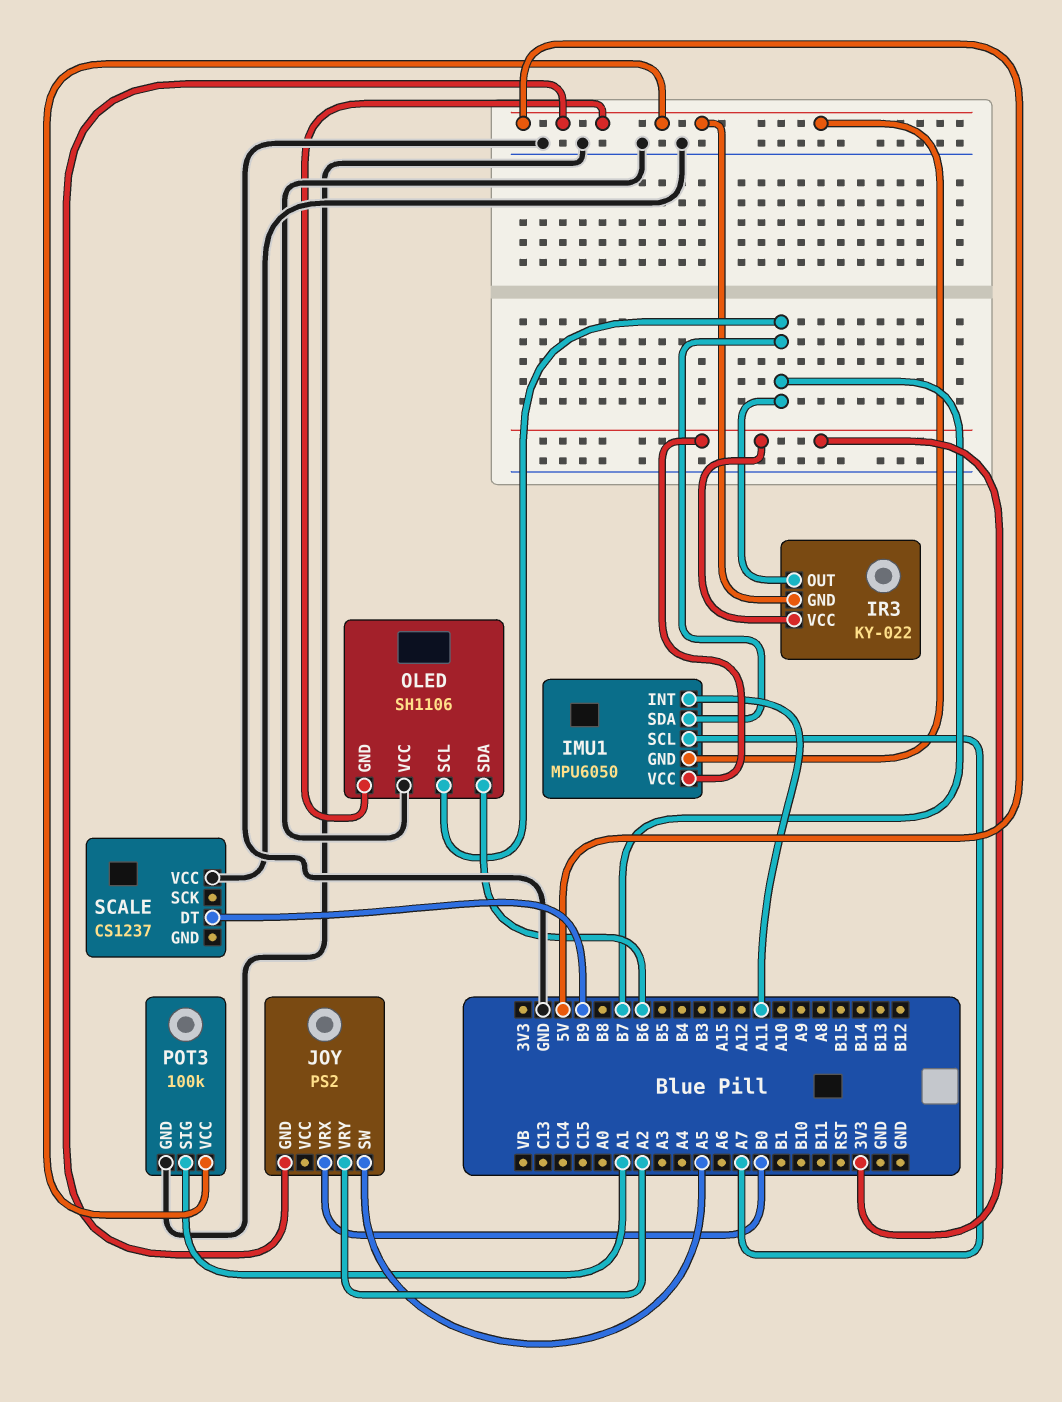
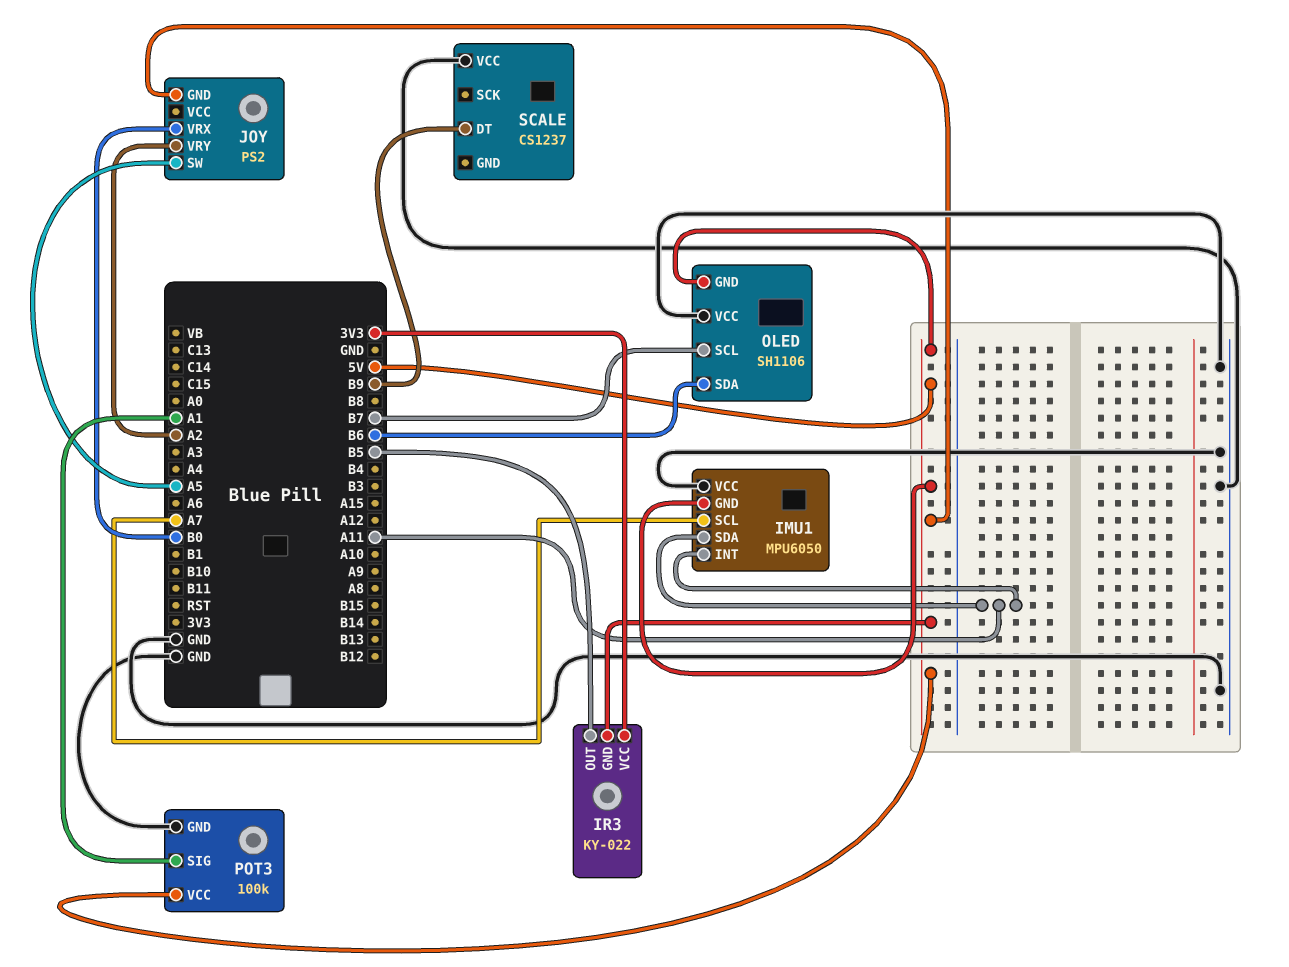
IMU1 pin SDA: B7 -> A11
IMU1 pin VCC: 3V3 -> GND
IR3 pin OUT: B7 -> B5

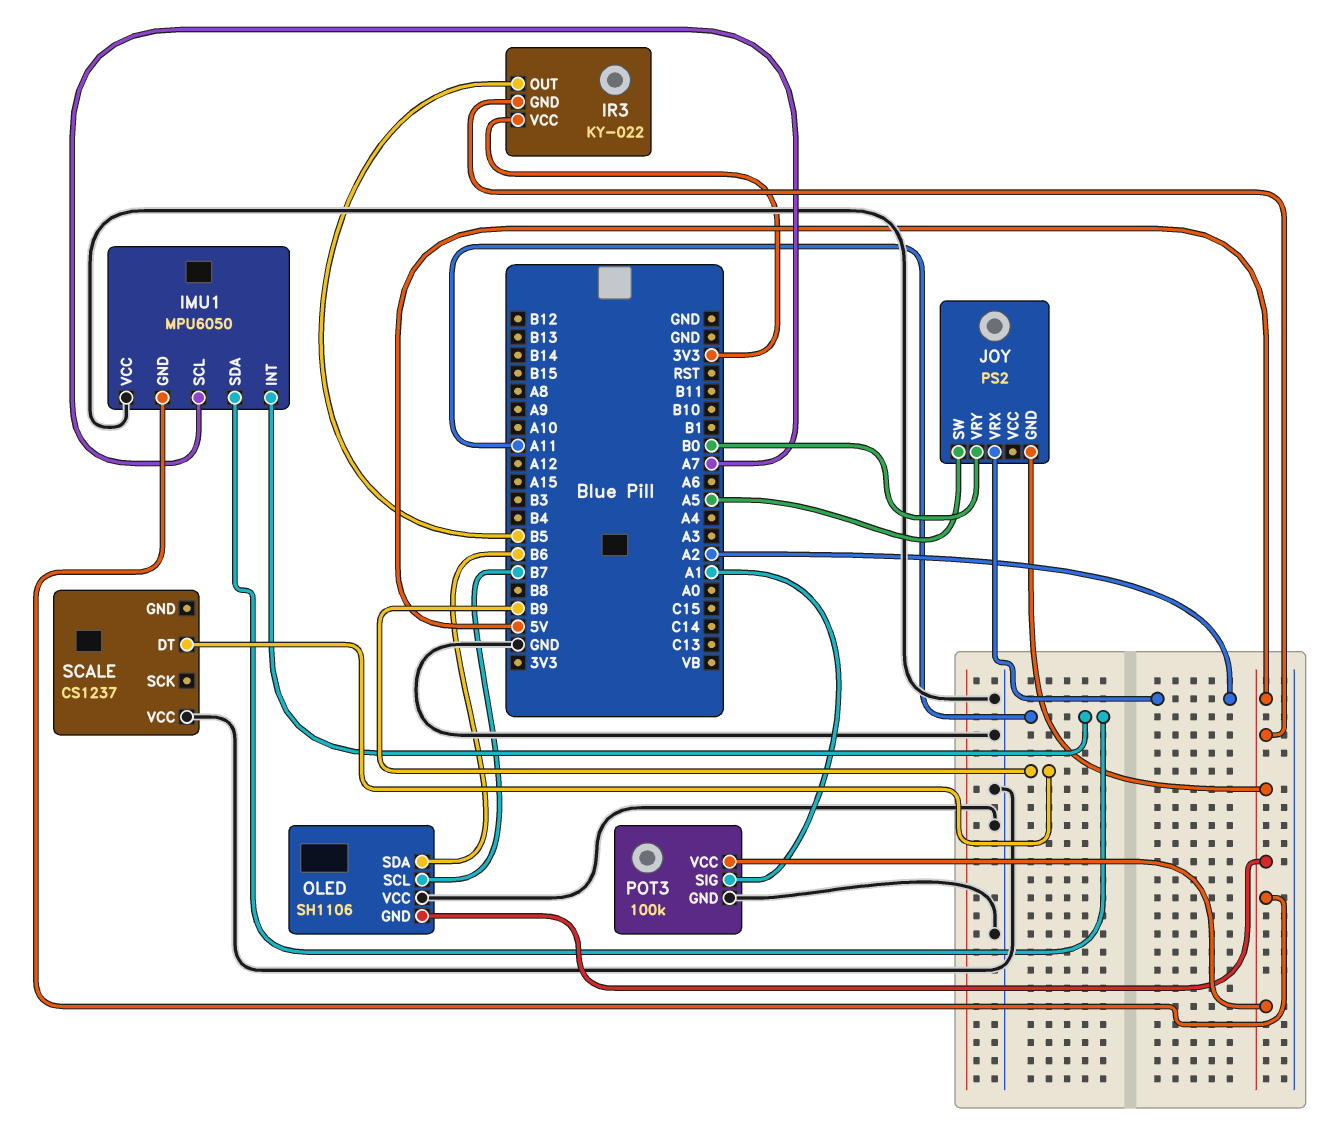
JOY pin VRX: B0 -> A2
JOY pin VRY: A2 -> B0

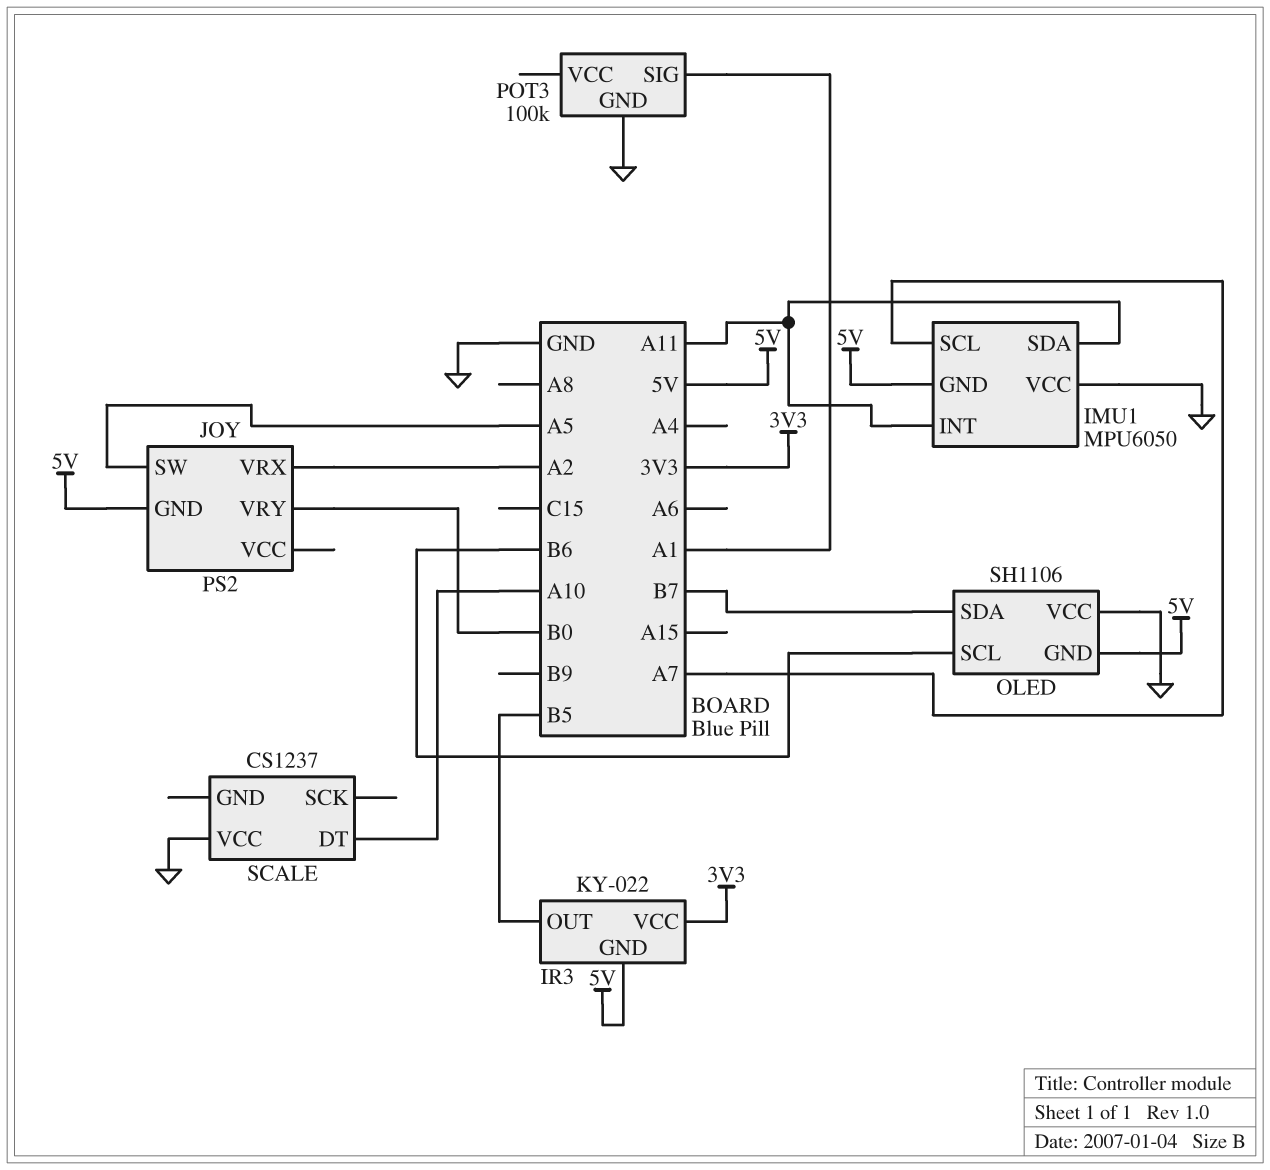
OLED pin SCL: B7 -> B6
OLED pin SDA: B6 -> B7
POT3 pin VCC: 5V -> none
SCALE pin DT: B9 -> A10

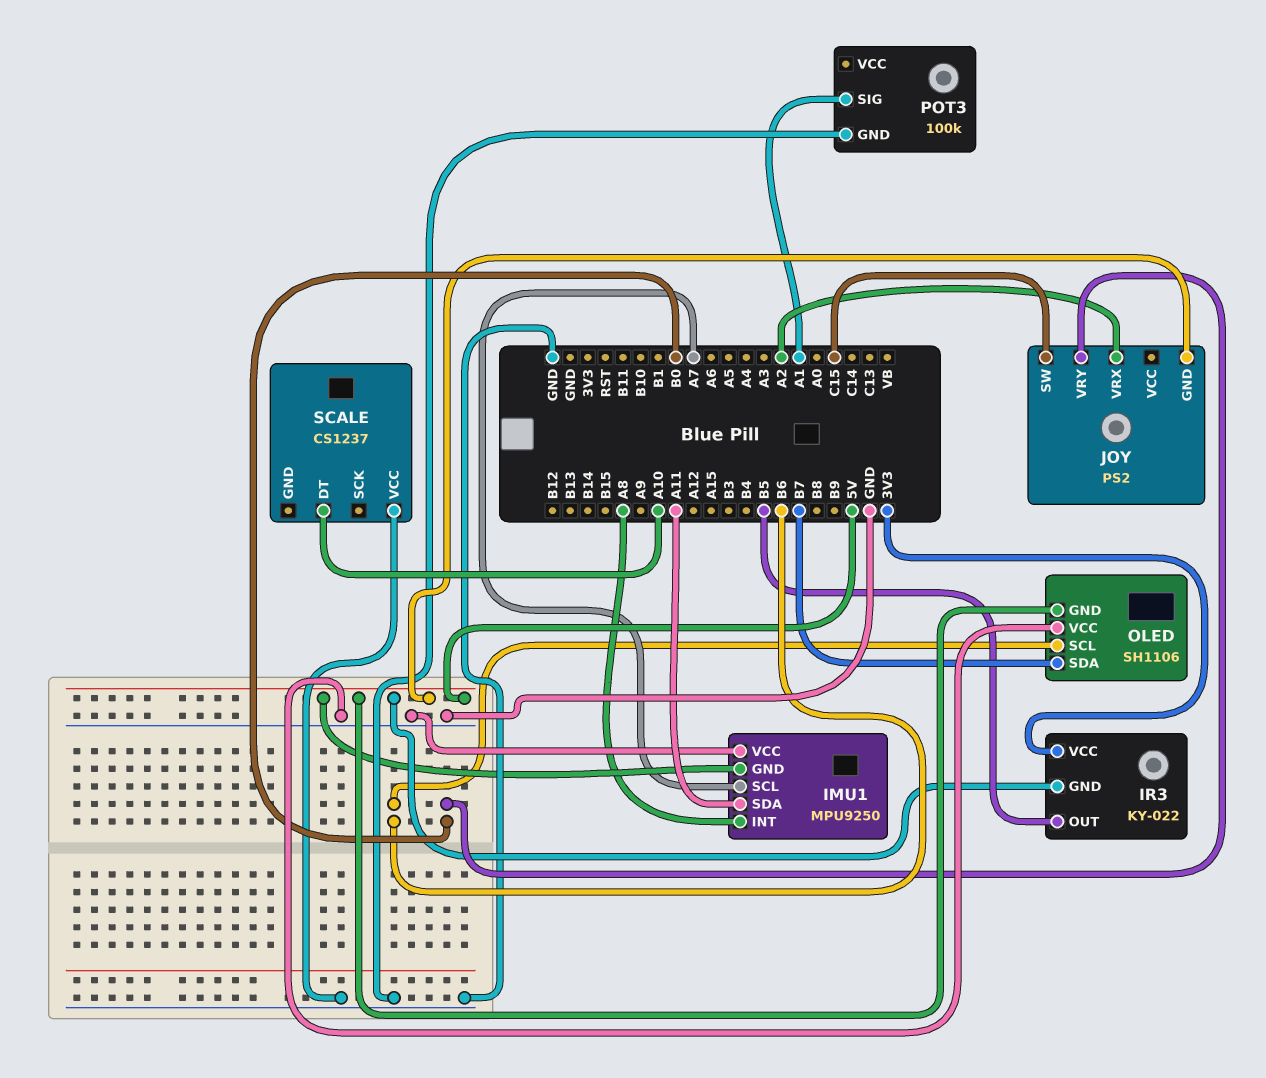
IMU1: MPU6050 -> MPU9250
IMU1 pin INT: A11 -> A8
JOY pin SW: A5 -> C15

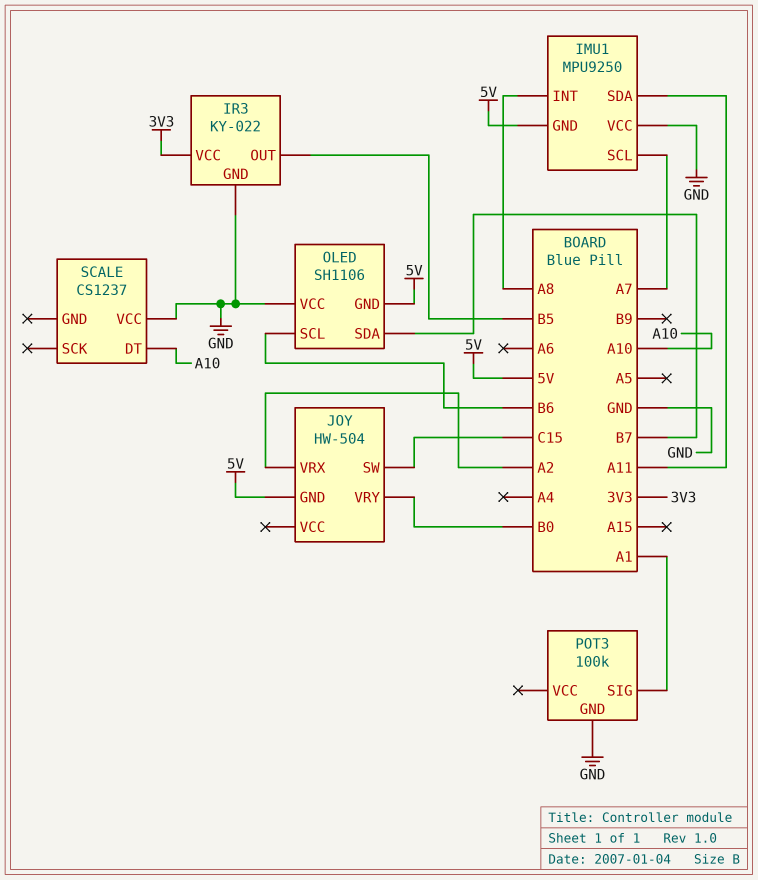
IR3 pin GND: 5V -> GND
JOY: PS2 -> HW-504

